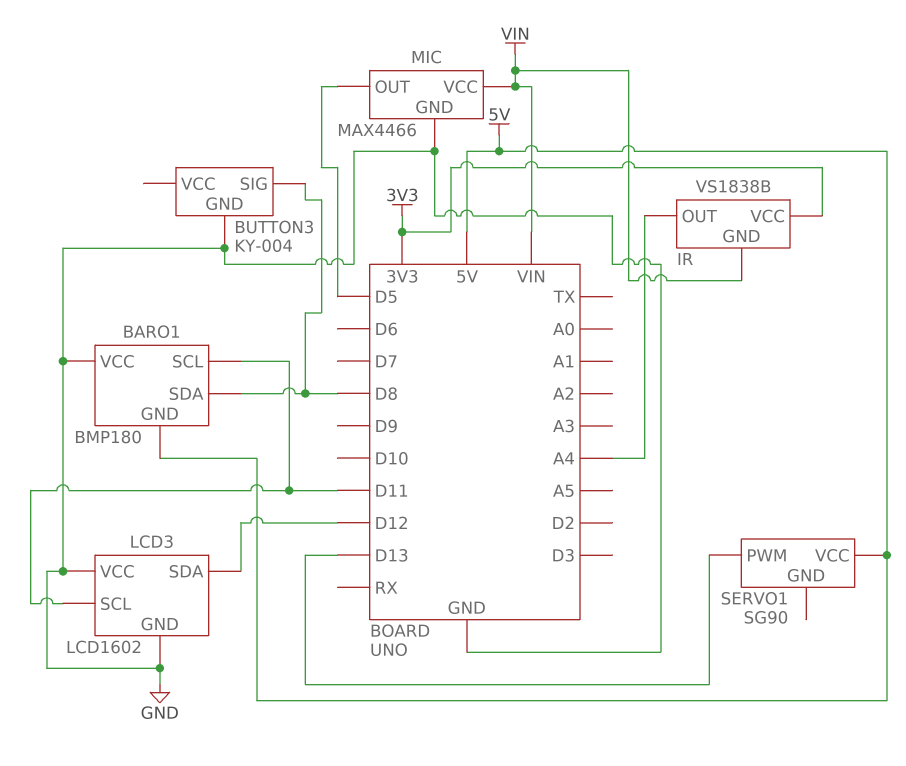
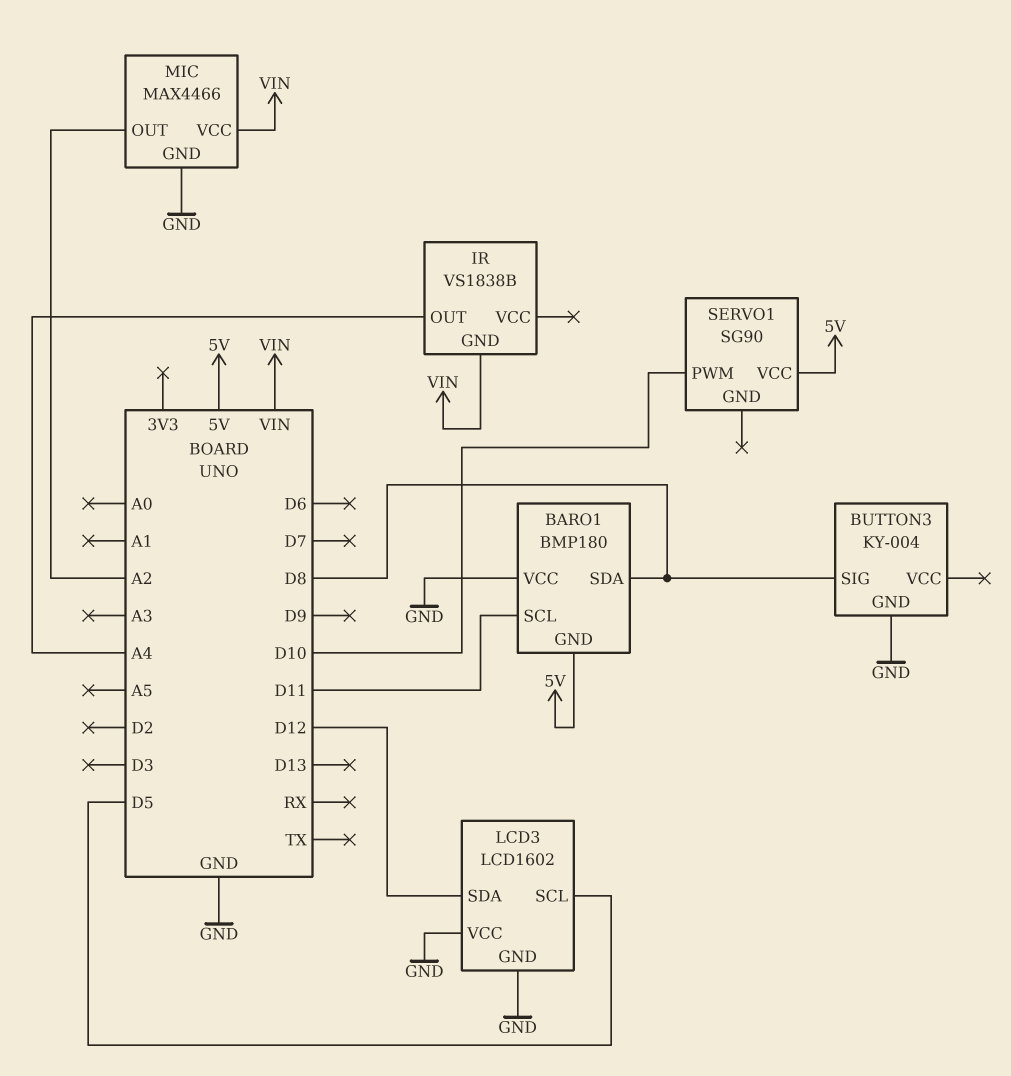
IR pin VCC: 3V3 -> none
LCD3 pin SCL: D11 -> D5
MIC pin OUT: D5 -> A2
SERVO1 pin PWM: D13 -> D10

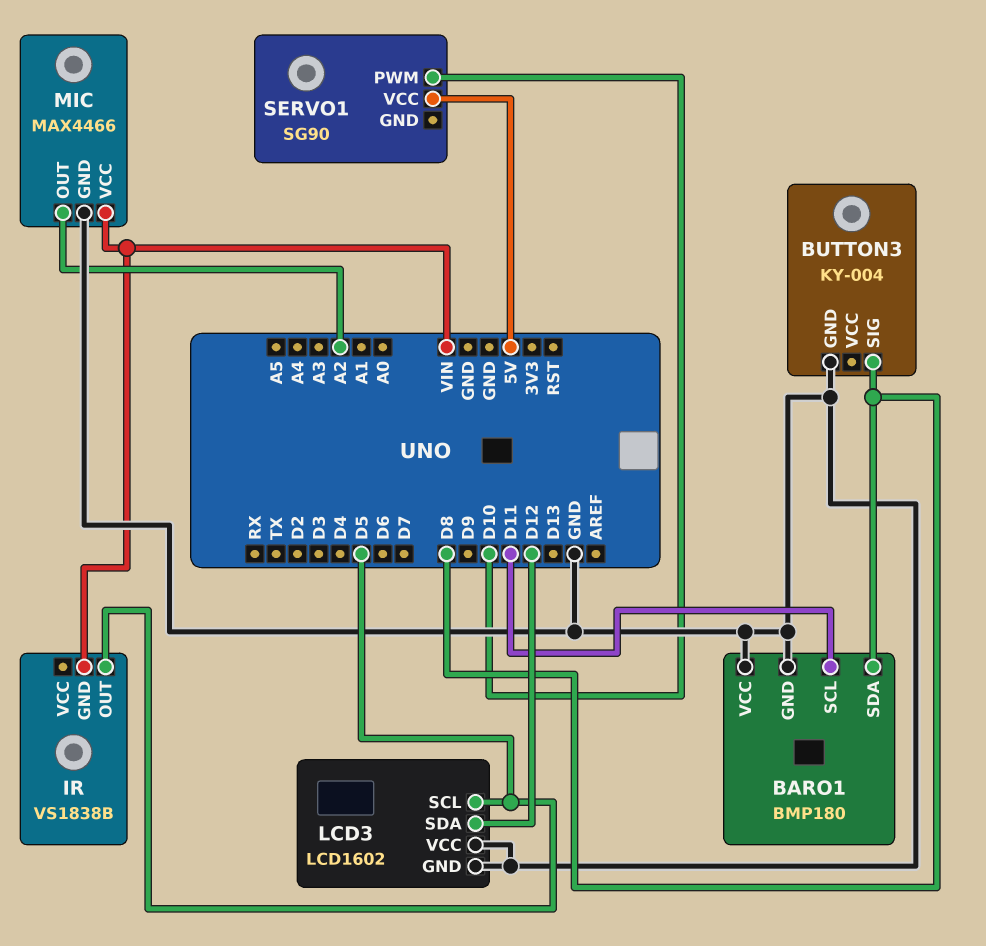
BARO1 pin GND: 5V -> GND
IR pin OUT: A4 -> D5

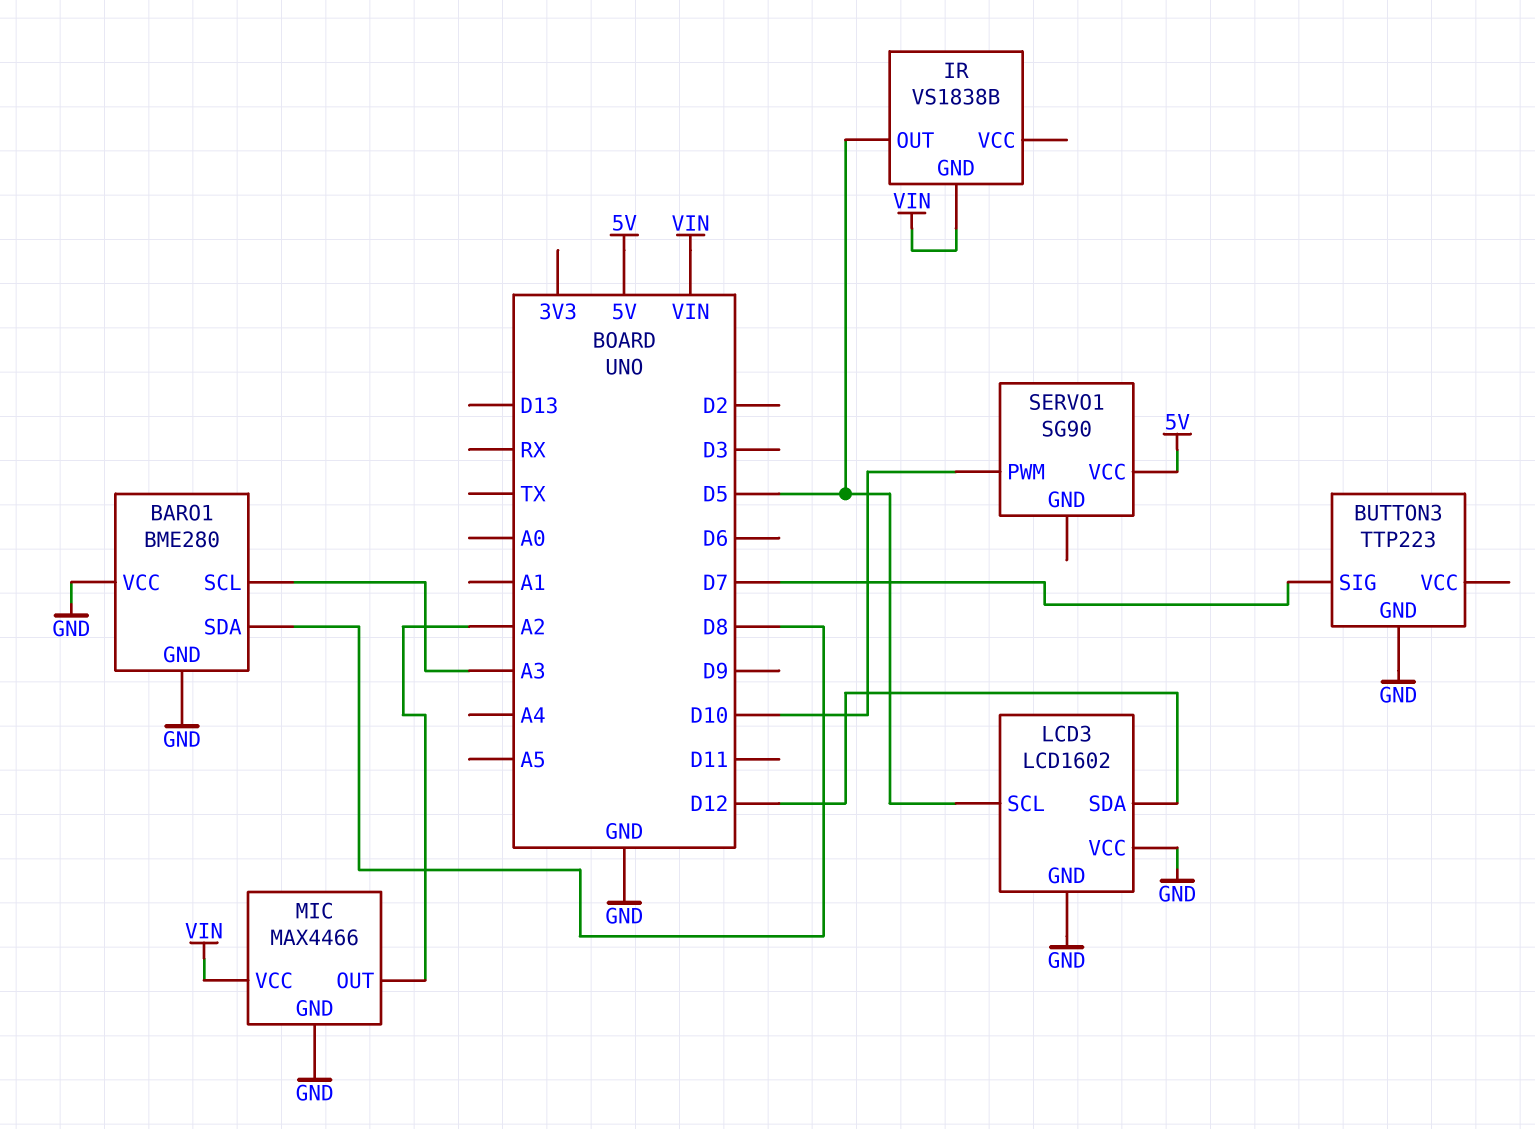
BARO1: BMP180 -> BME280
BARO1 pin SCL: D11 -> A3
BUTTON3: KY-004 -> TTP223
BUTTON3 pin SIG: D8 -> D7

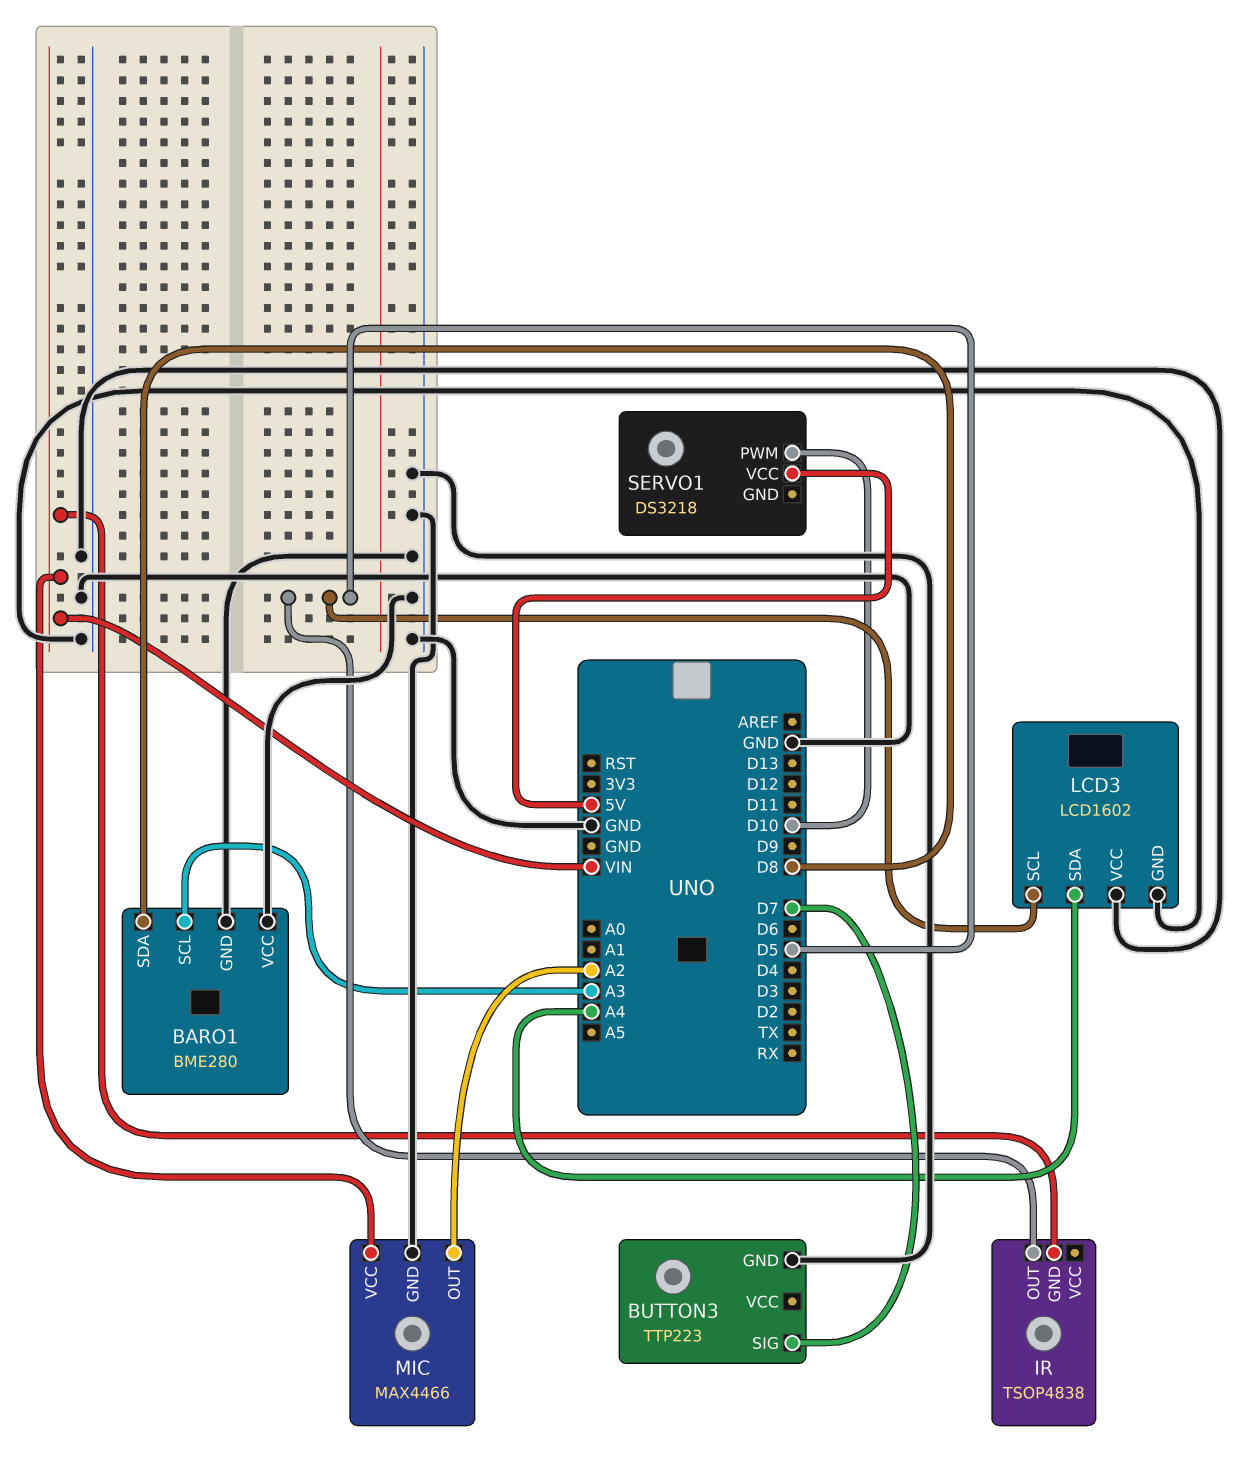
IR: VS1838B -> TSOP4838
LCD3 pin SDA: D12 -> A4
SERVO1: SG90 -> DS3218

